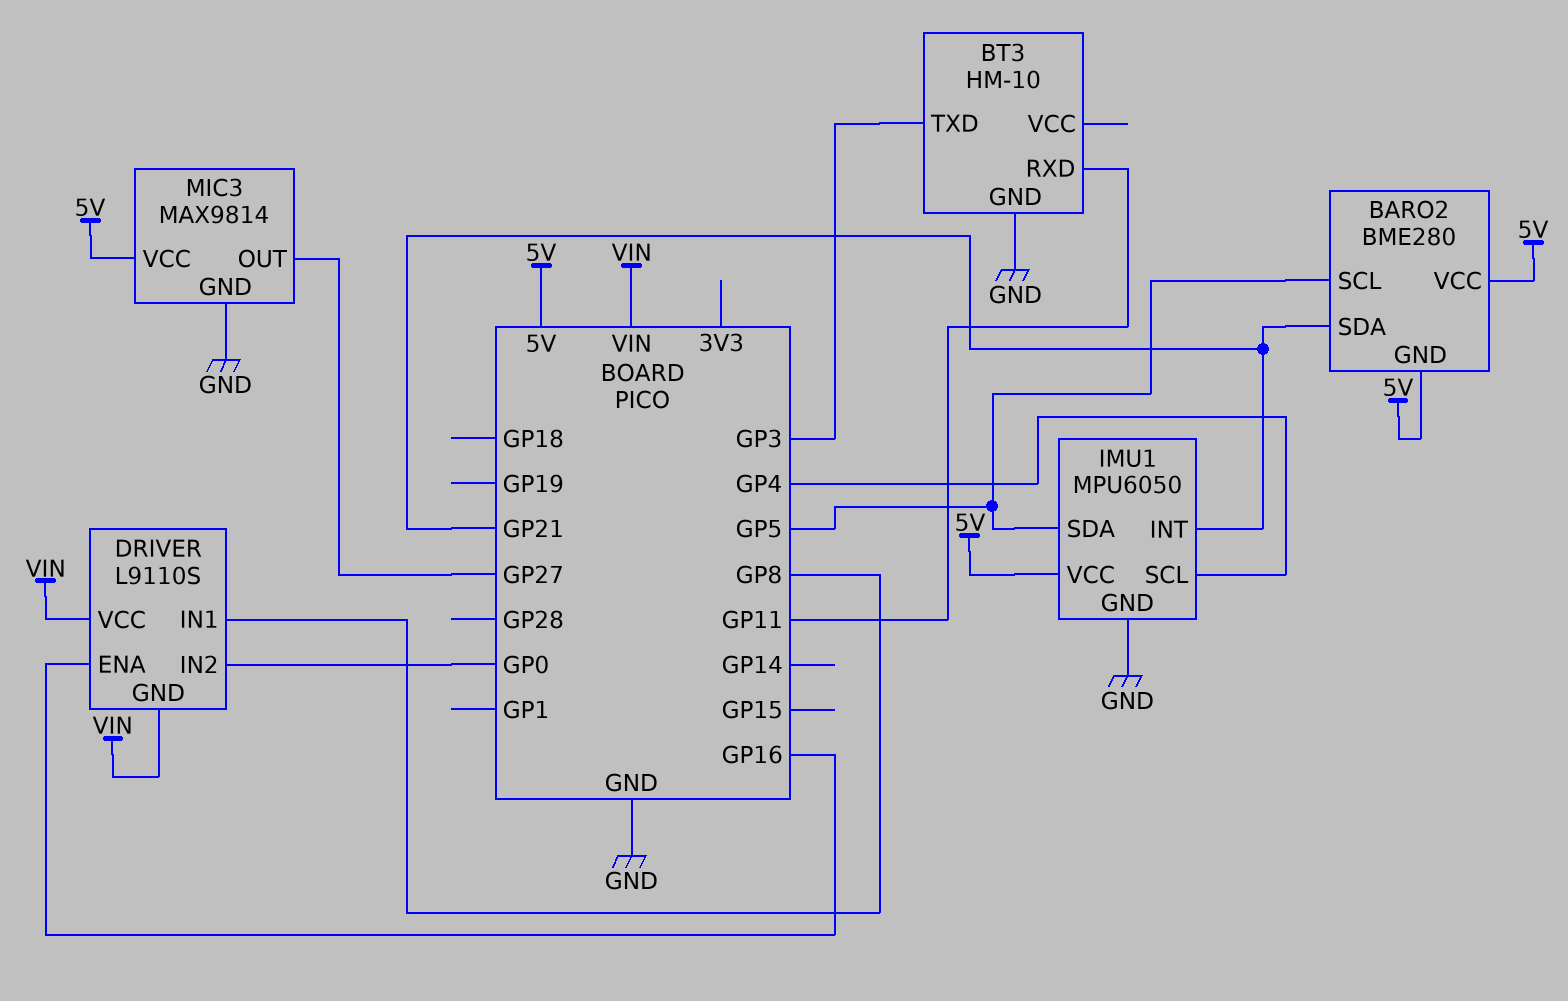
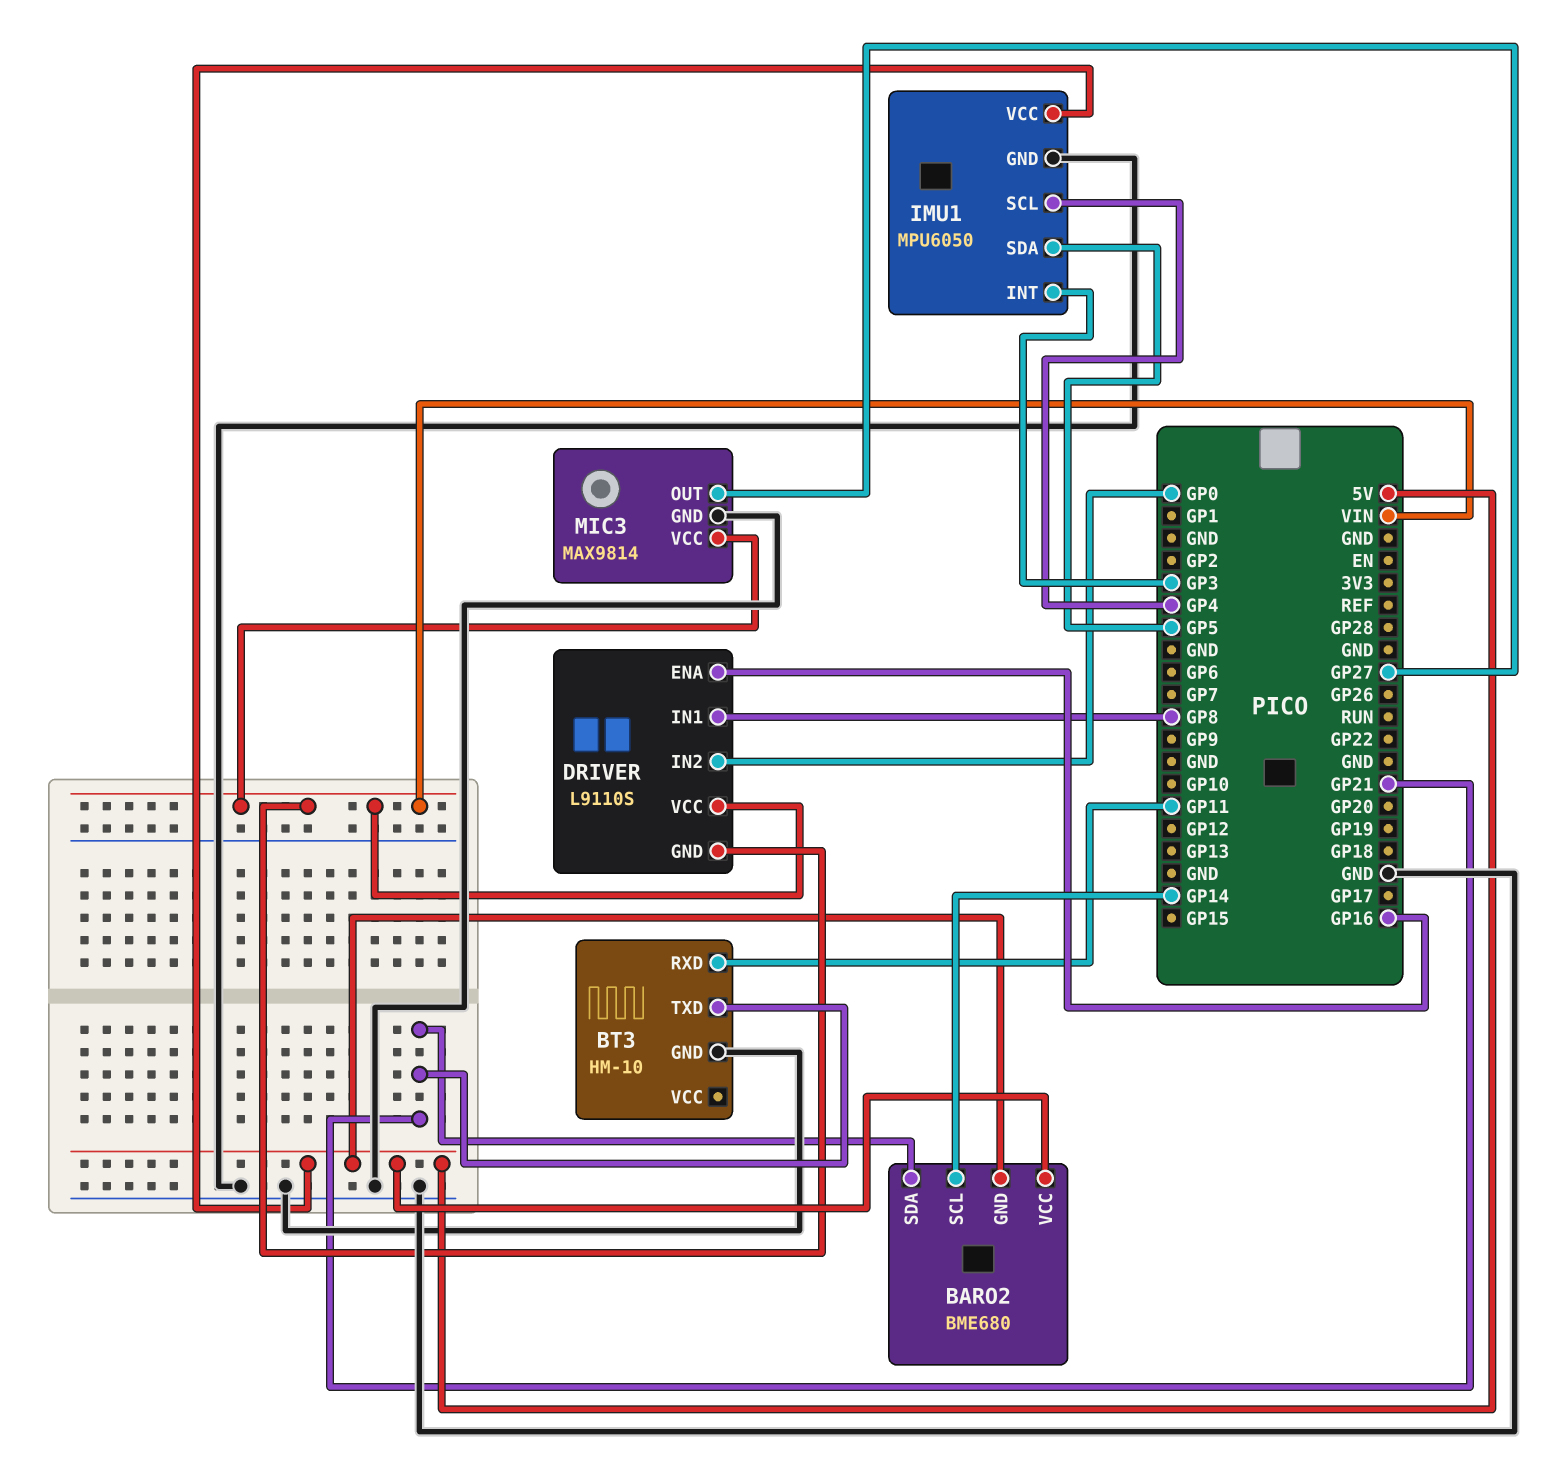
BARO2: BME280 -> BME680
BARO2 pin SCL: GP5 -> GP14
BT3 pin TXD: GP3 -> GP21
IMU1 pin INT: GP21 -> GP3
MIC3 pin VCC: 5V -> VIN

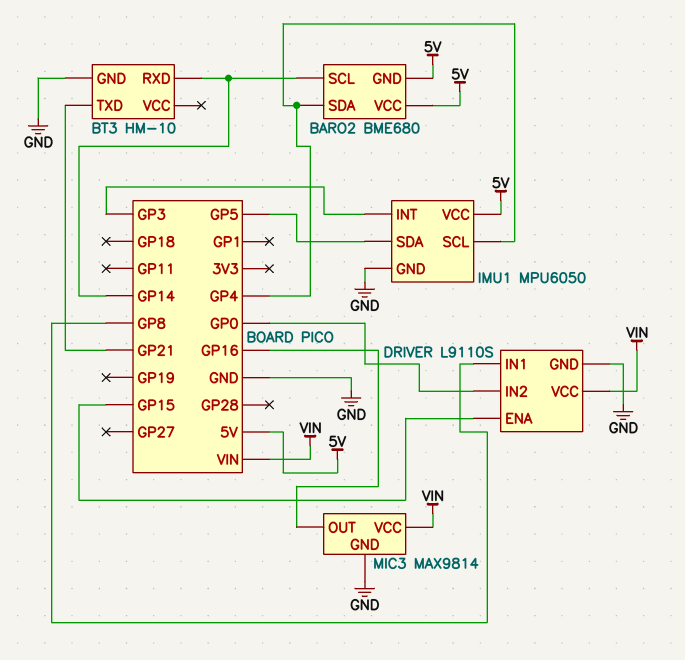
BARO2 pin SDA: GP21 -> GP4
BT3 pin RXD: GP11 -> GP14
DRIVER pin ENA: GP16 -> GP15
DRIVER pin GND: VIN -> GND
MIC3 pin OUT: GP27 -> GP16

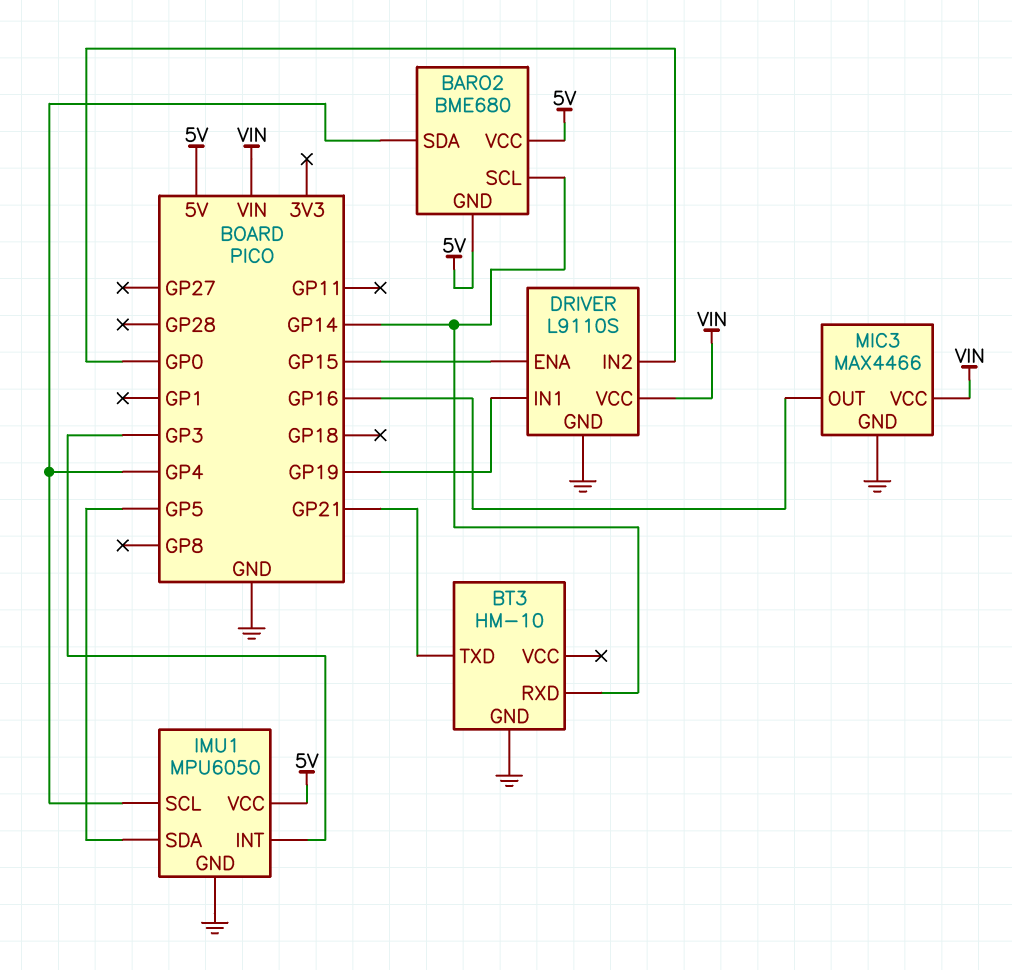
DRIVER pin IN1: GP8 -> GP19
MIC3: MAX9814 -> MAX4466

